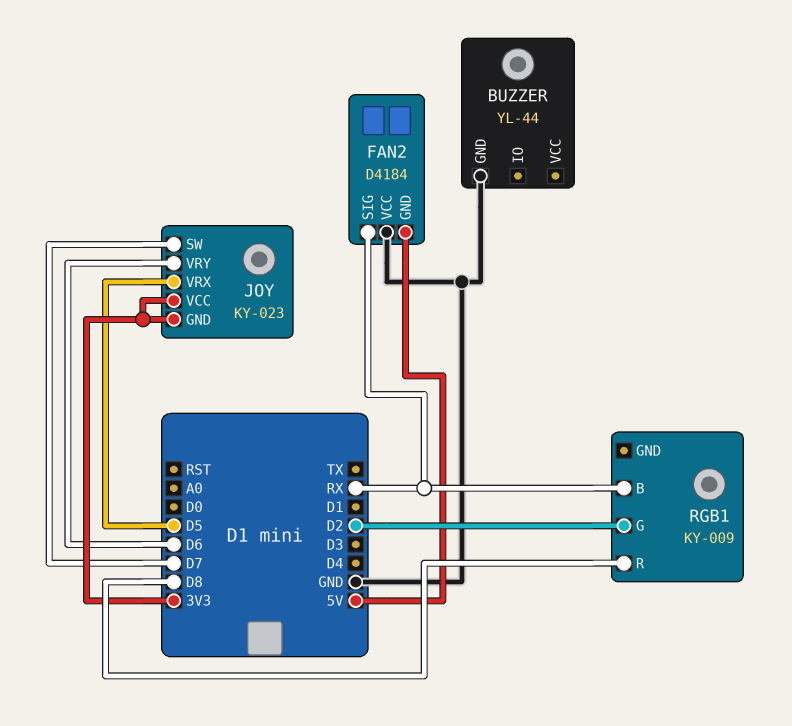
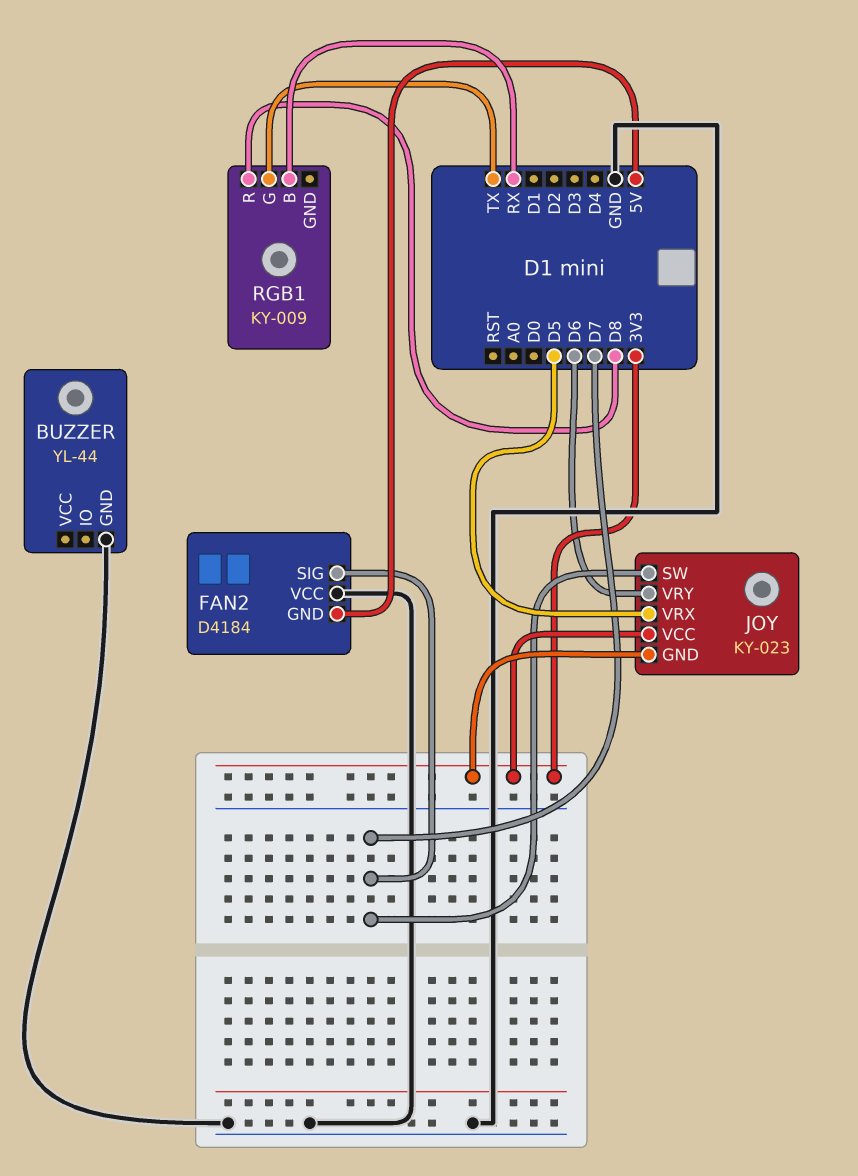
FAN2 pin SIG: RX -> D7
RGB1 pin G: D2 -> TX

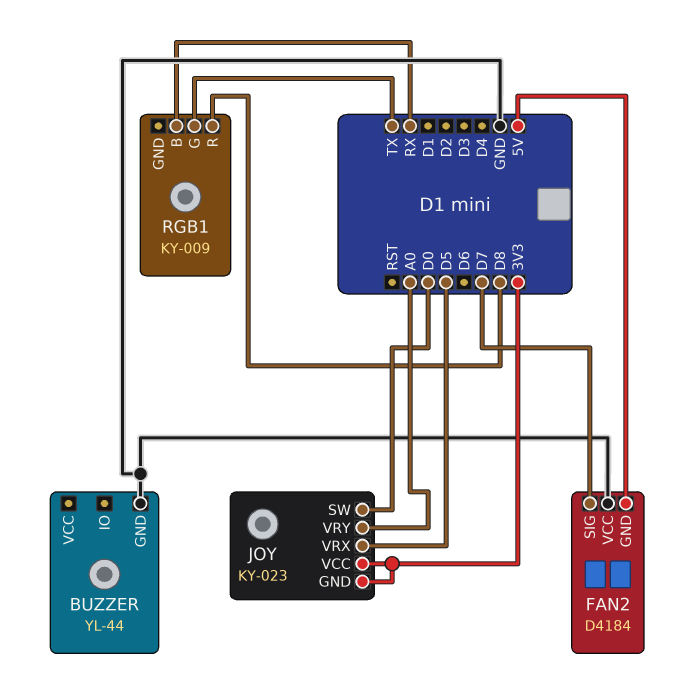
JOY pin SW: D7 -> D0
JOY pin VRY: D6 -> A0

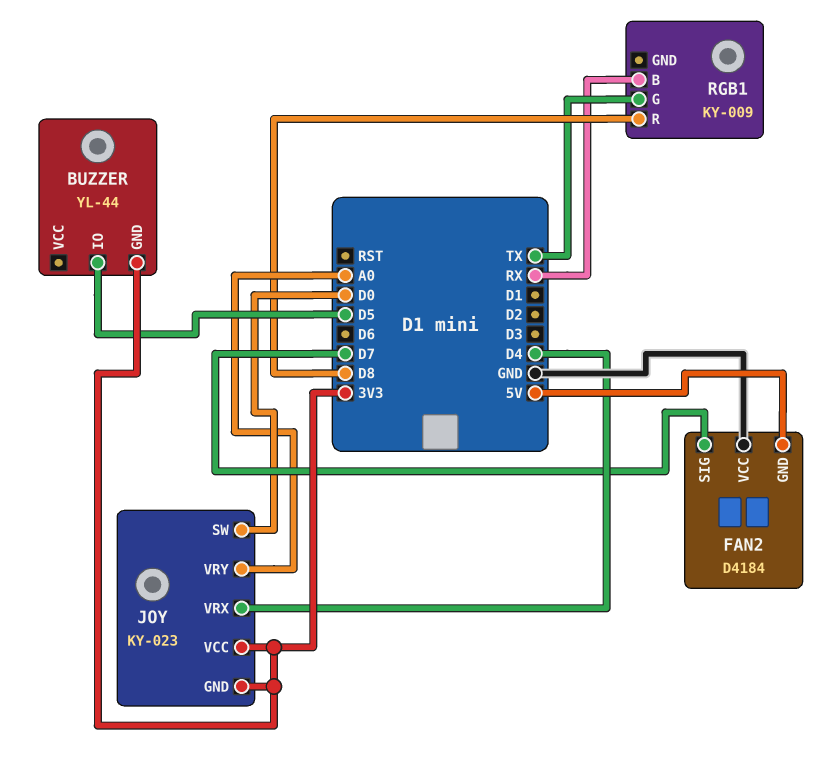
BUZZER pin GND: GND -> 3V3
BUZZER pin IO: none -> D5
JOY pin VRX: D5 -> D4

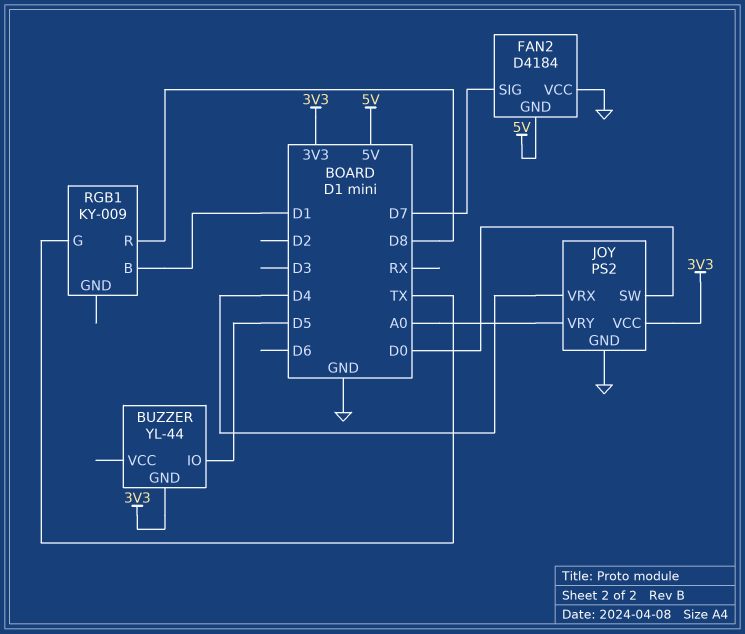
JOY: KY-023 -> PS2
JOY pin GND: 3V3 -> GND
RGB1 pin B: RX -> D1

